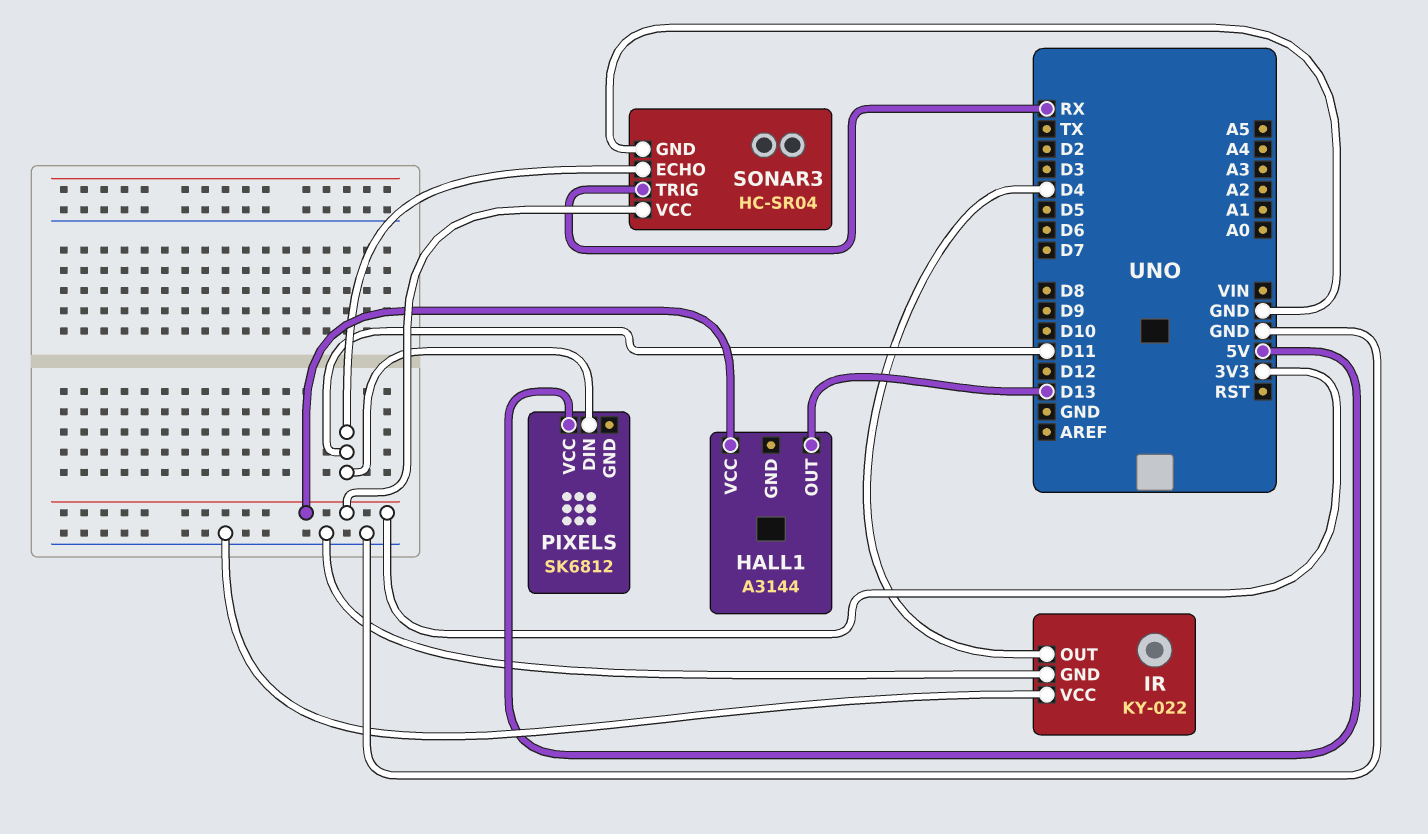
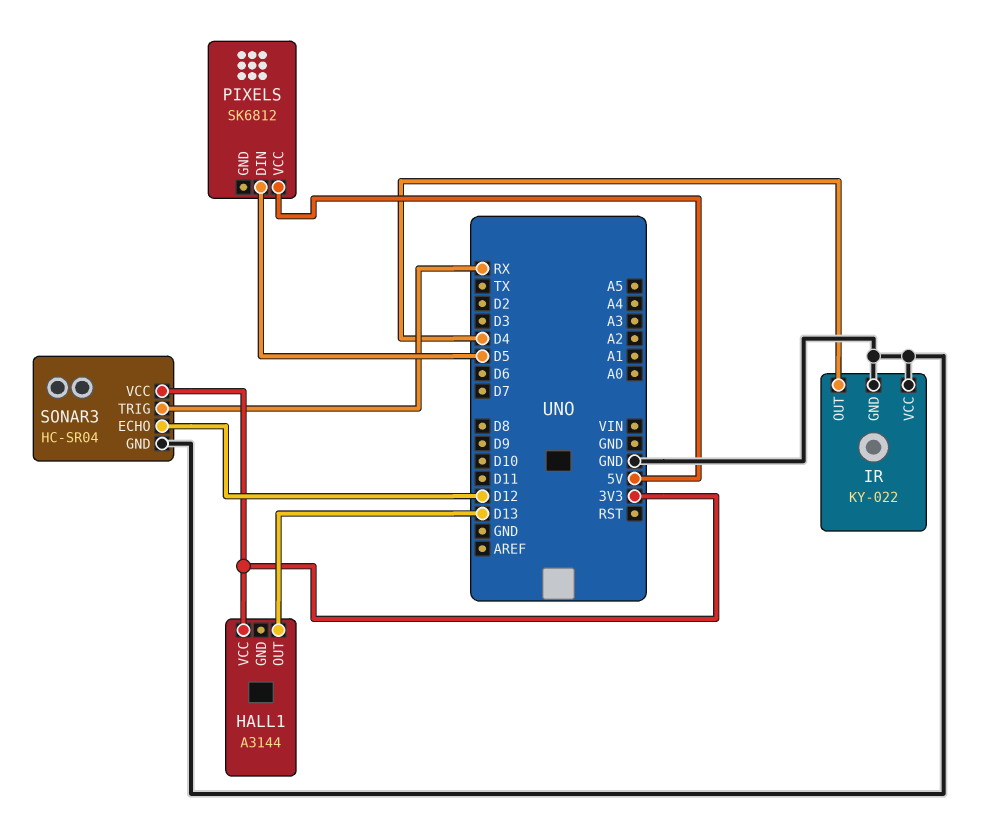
PIXELS pin DIN: D11 -> D5
SONAR3 pin ECHO: D11 -> D12

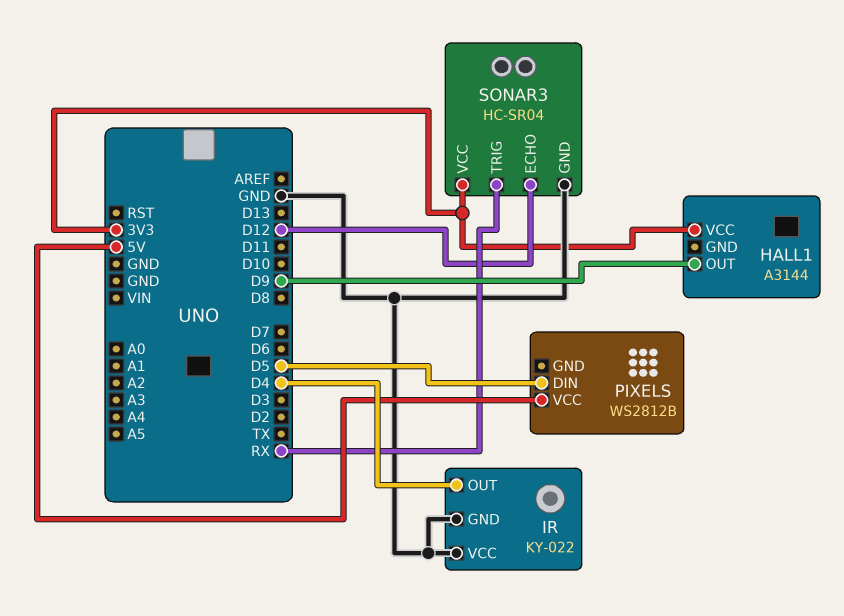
HALL1 pin OUT: D13 -> D9
PIXELS: SK6812 -> WS2812B

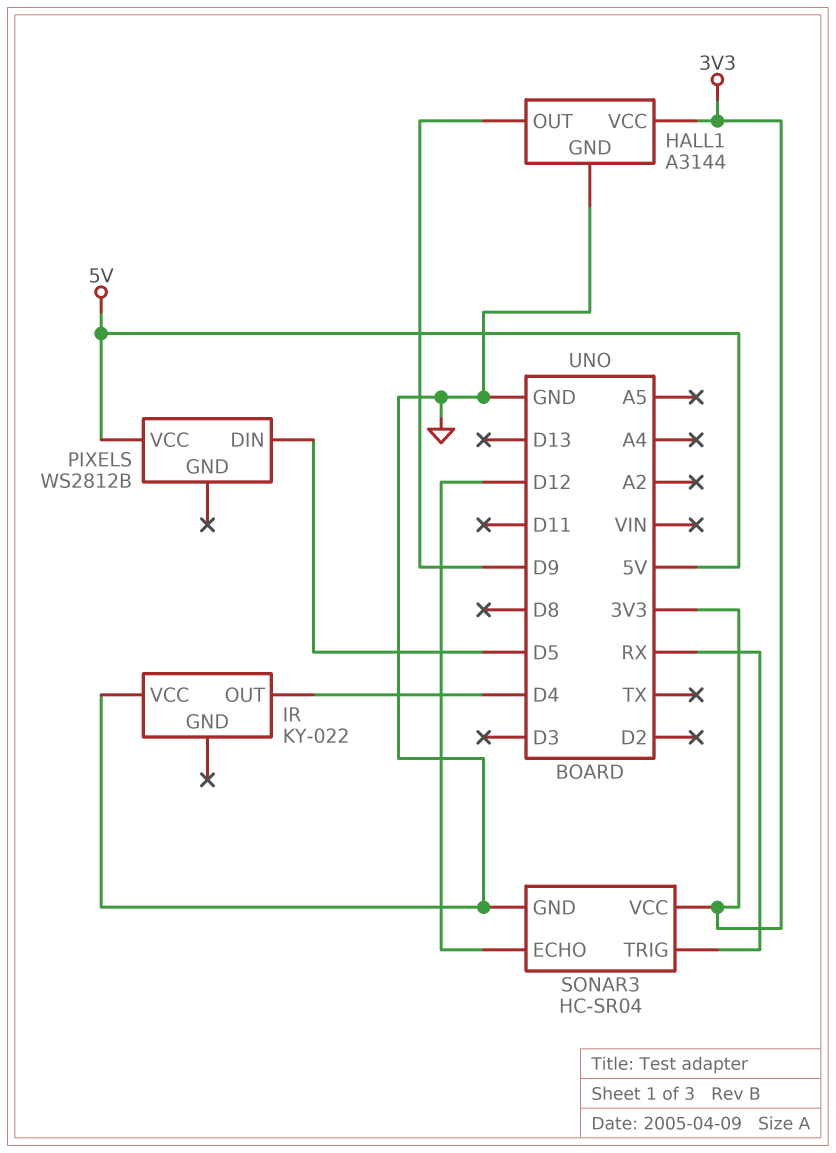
HALL1 pin GND: none -> GND
IR pin GND: GND -> none

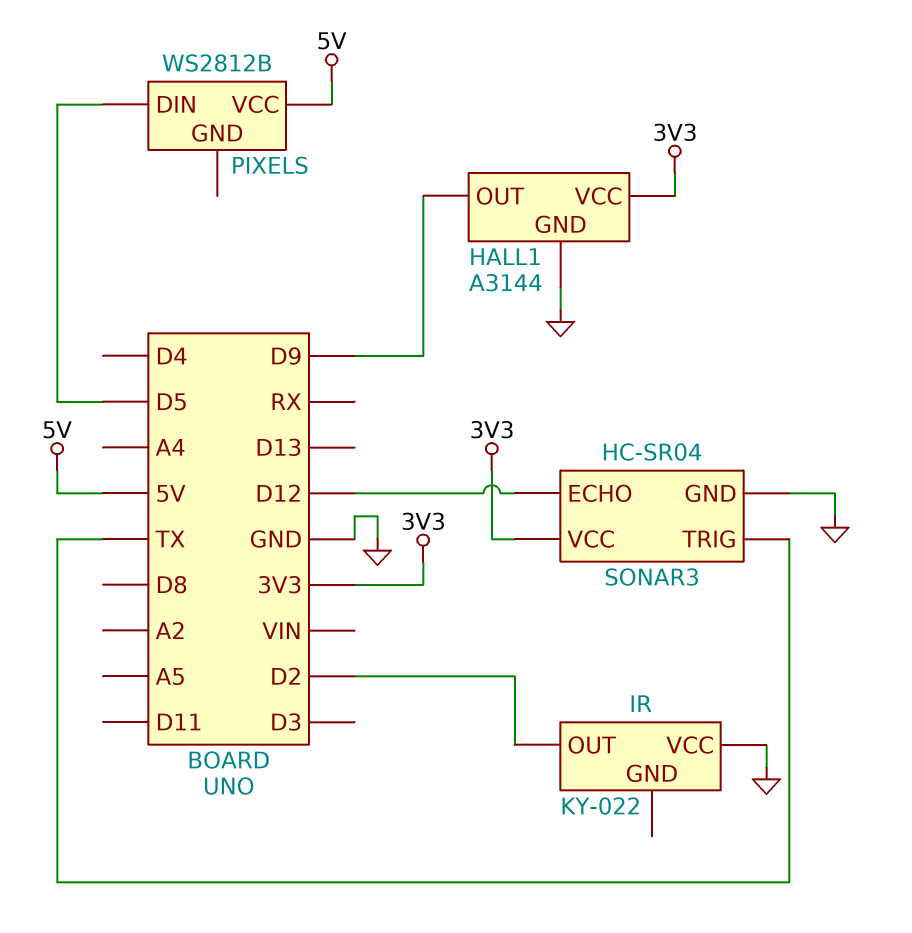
IR pin OUT: D4 -> D2
SONAR3 pin TRIG: RX -> TX

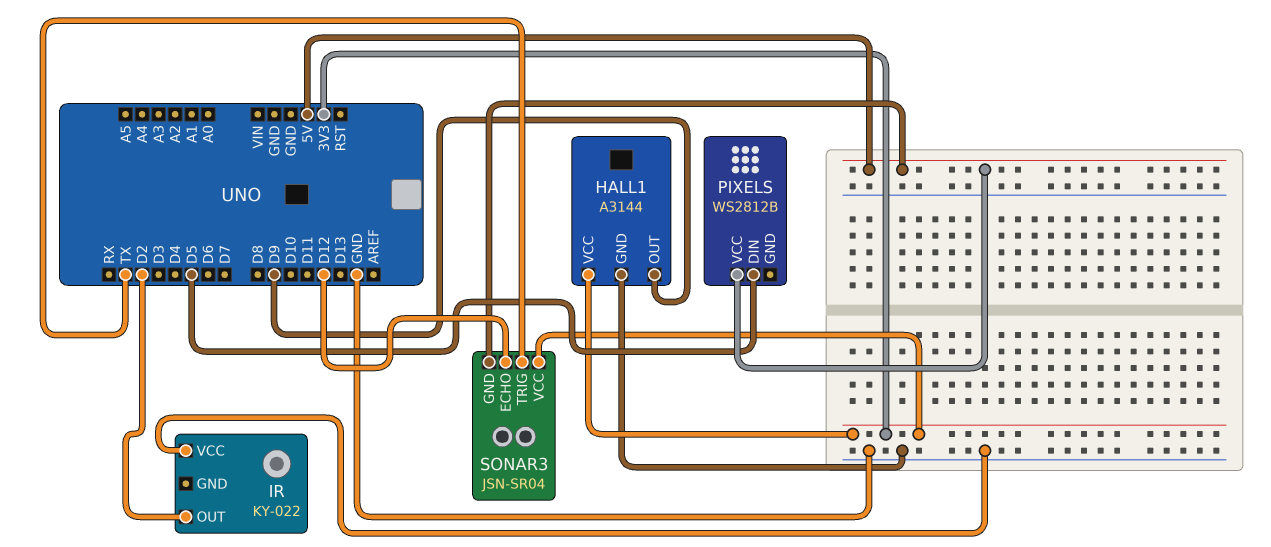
SONAR3: HC-SR04 -> JSN-SR04
SONAR3 pin GND: GND -> 5V

